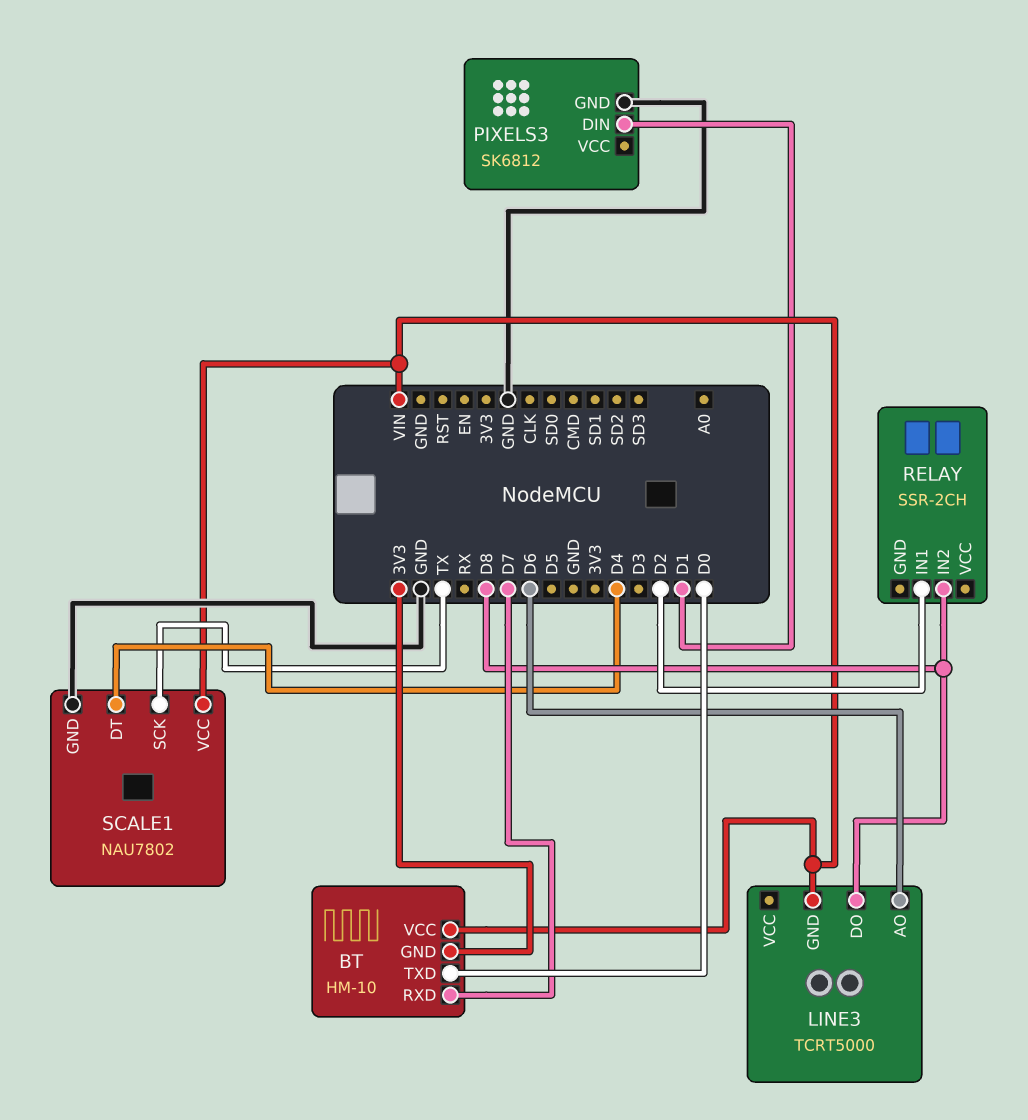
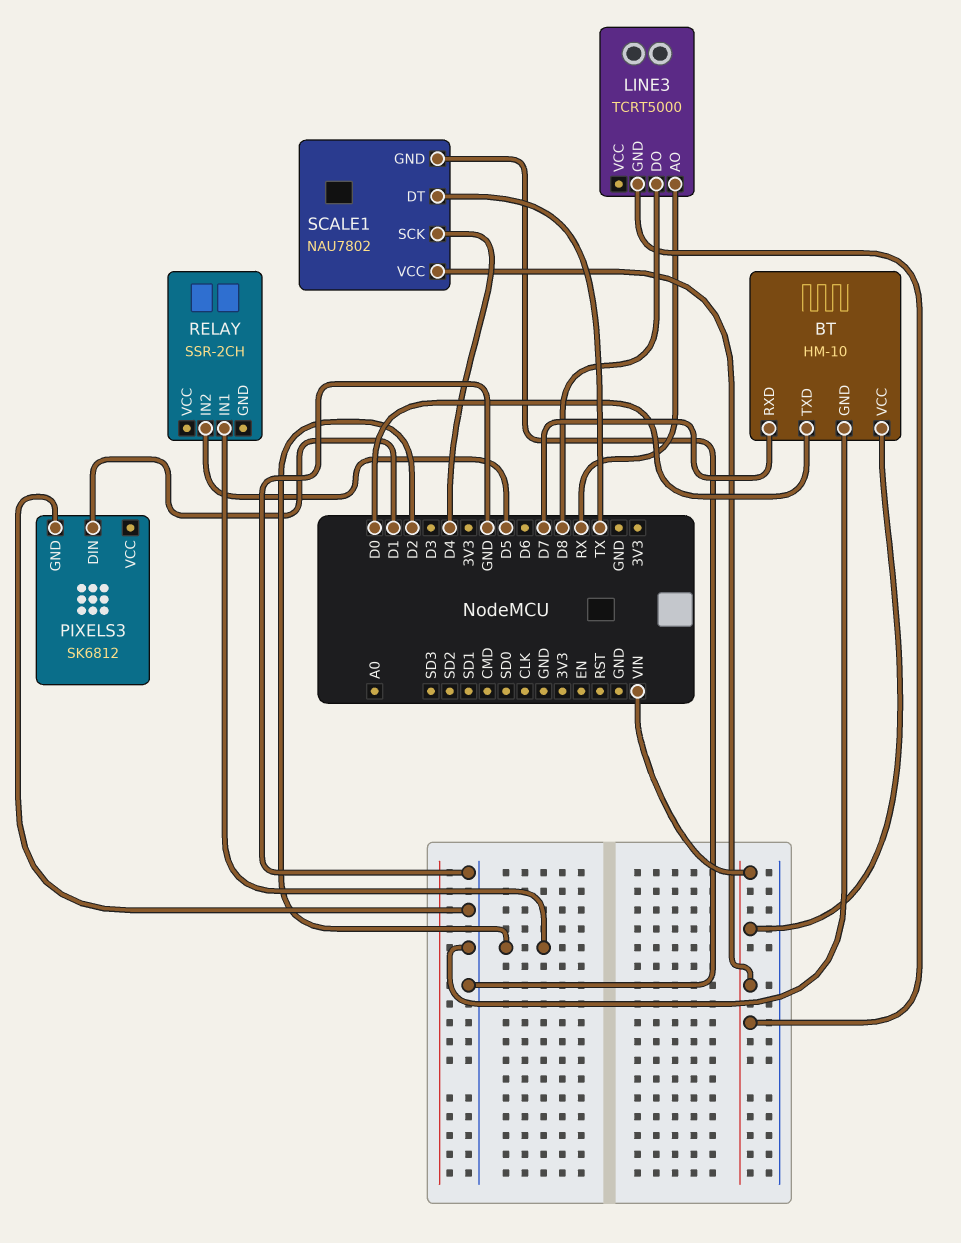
BT pin GND: 3V3 -> GND
LINE3 pin AO: D6 -> RX
RELAY pin IN2: D8 -> D5
SCALE1 pin DT: D4 -> TX
SCALE1 pin SCK: TX -> D4

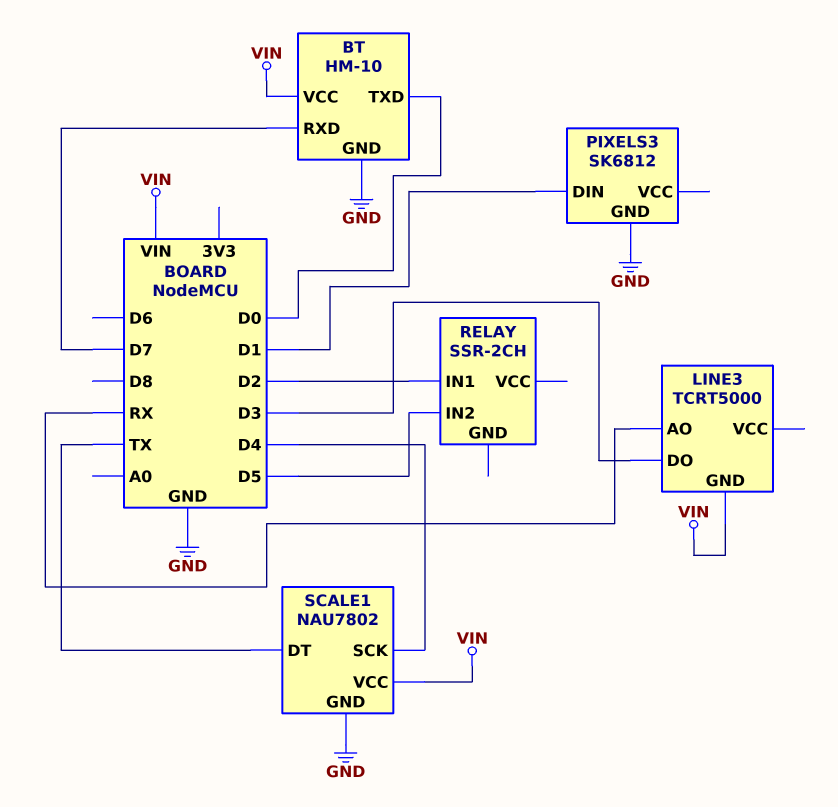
LINE3 pin DO: D8 -> D3

